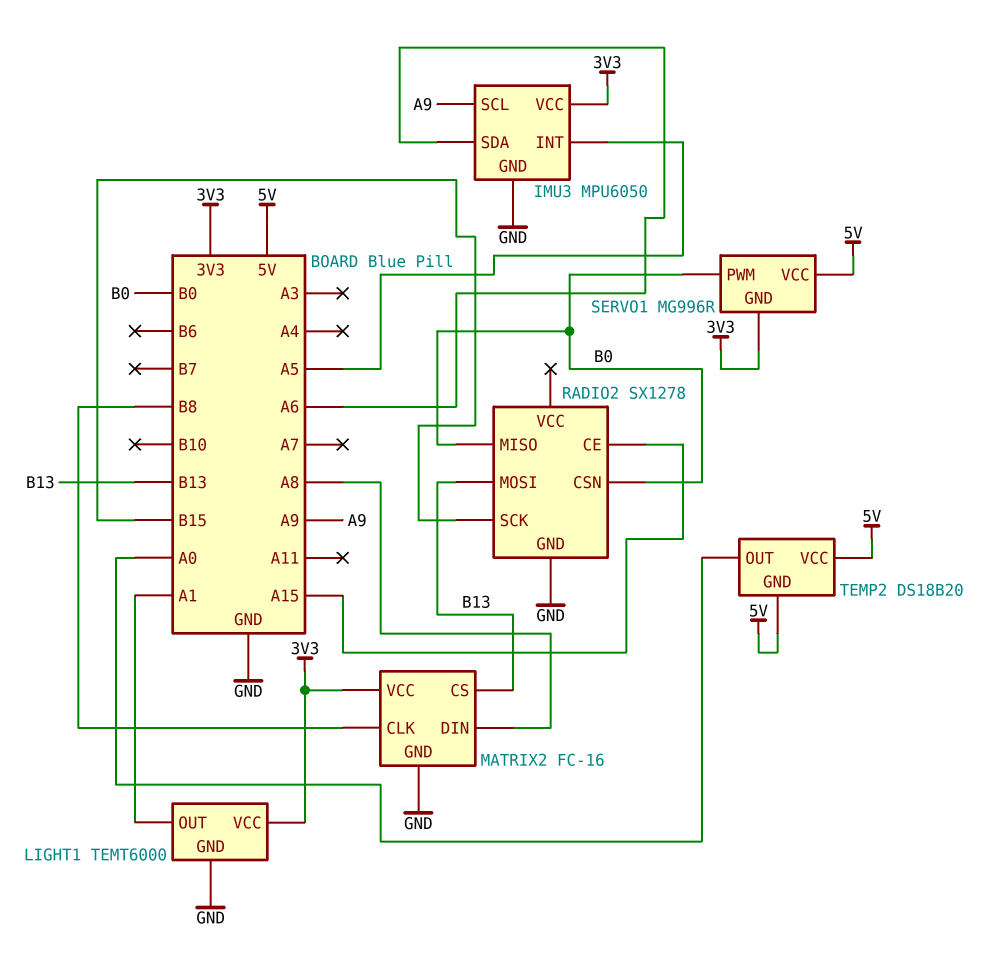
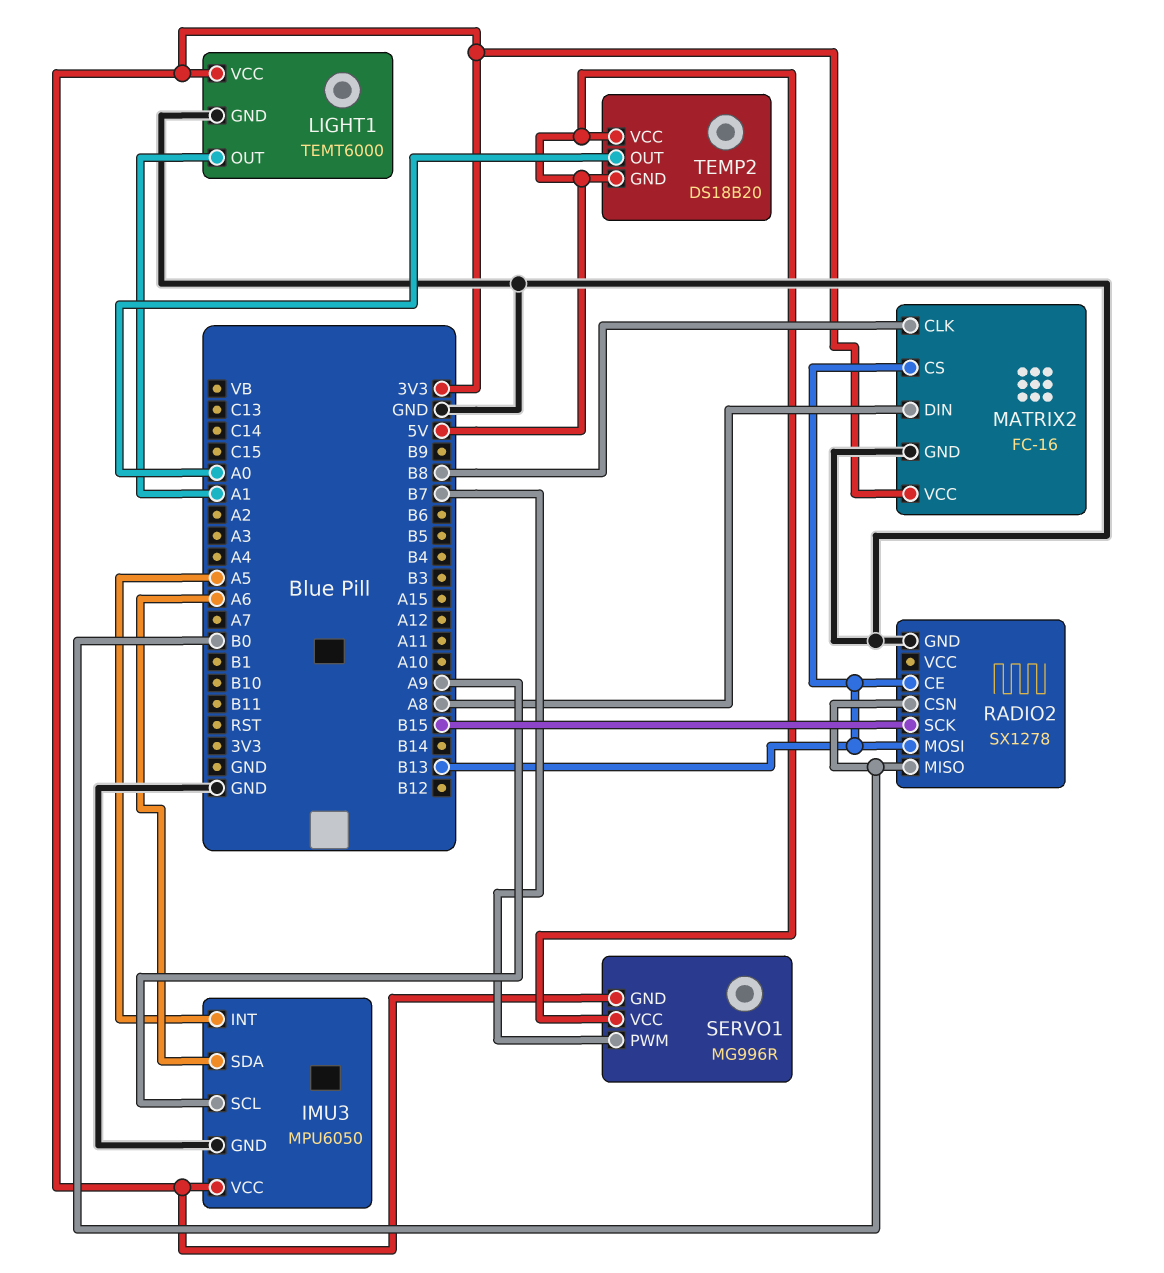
RADIO2 pin CE: A15 -> B13
SERVO1 pin PWM: B0 -> B7

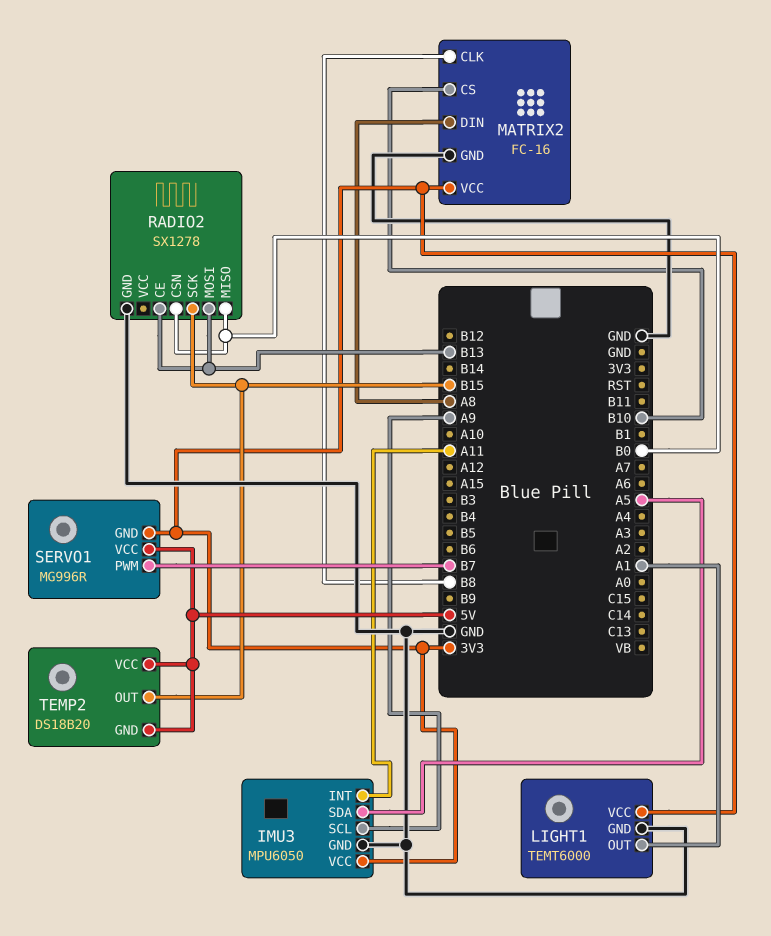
IMU3 pin INT: A5 -> A11
IMU3 pin SDA: A6 -> A5
MATRIX2 pin CS: B13 -> B10
TEMP2 pin OUT: A0 -> B15

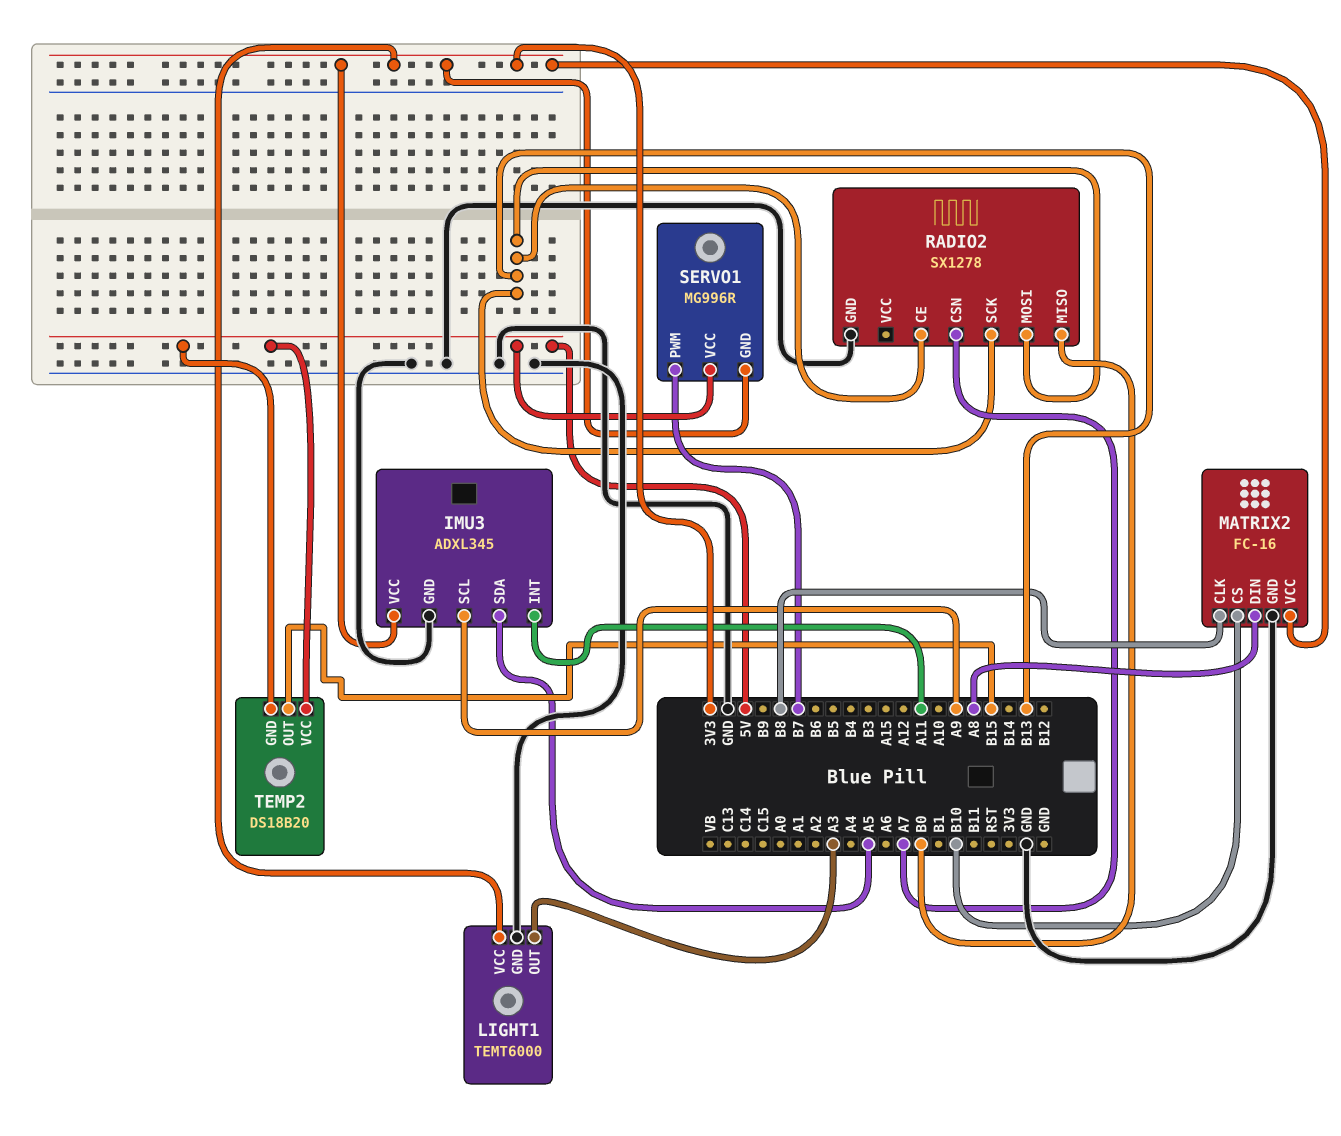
IMU3: MPU6050 -> ADXL345
LIGHT1 pin OUT: A1 -> A3
RADIO2 pin CSN: B0 -> A7
RADIO2 pin SCK: B15 -> B13

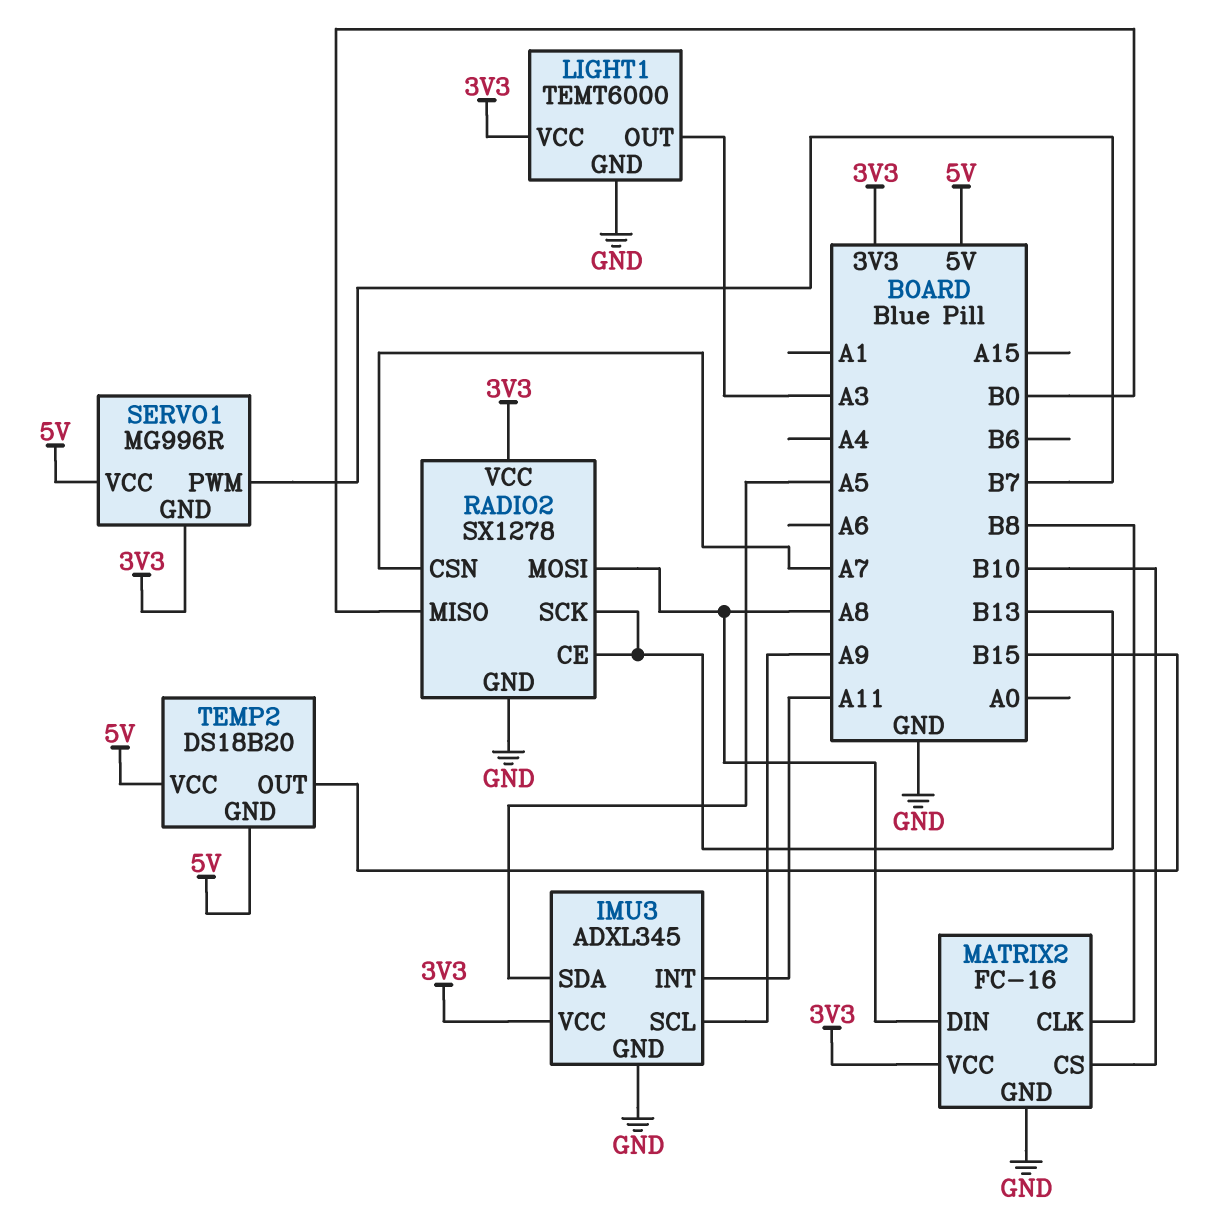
RADIO2 pin MOSI: B13 -> A8
RADIO2 pin VCC: none -> 3V3

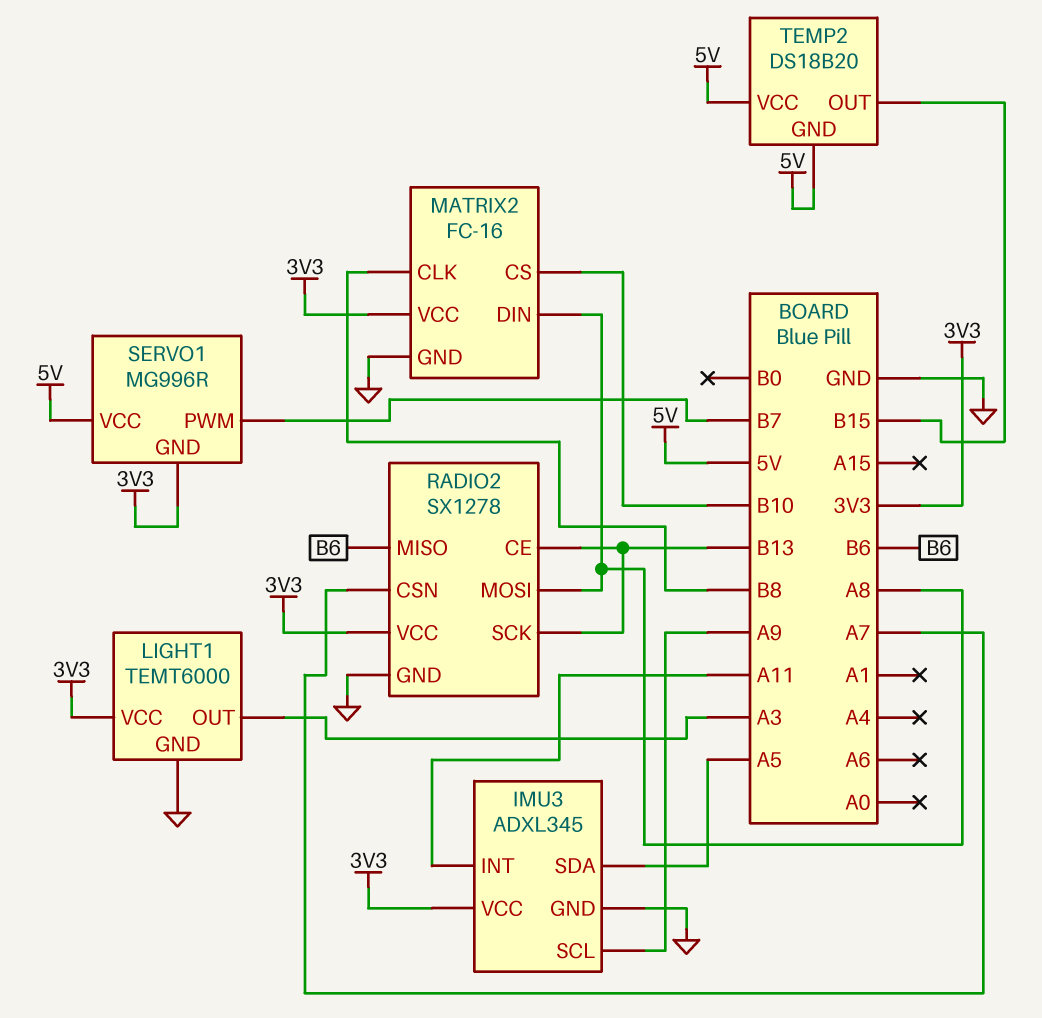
RADIO2 pin MISO: B0 -> B6

